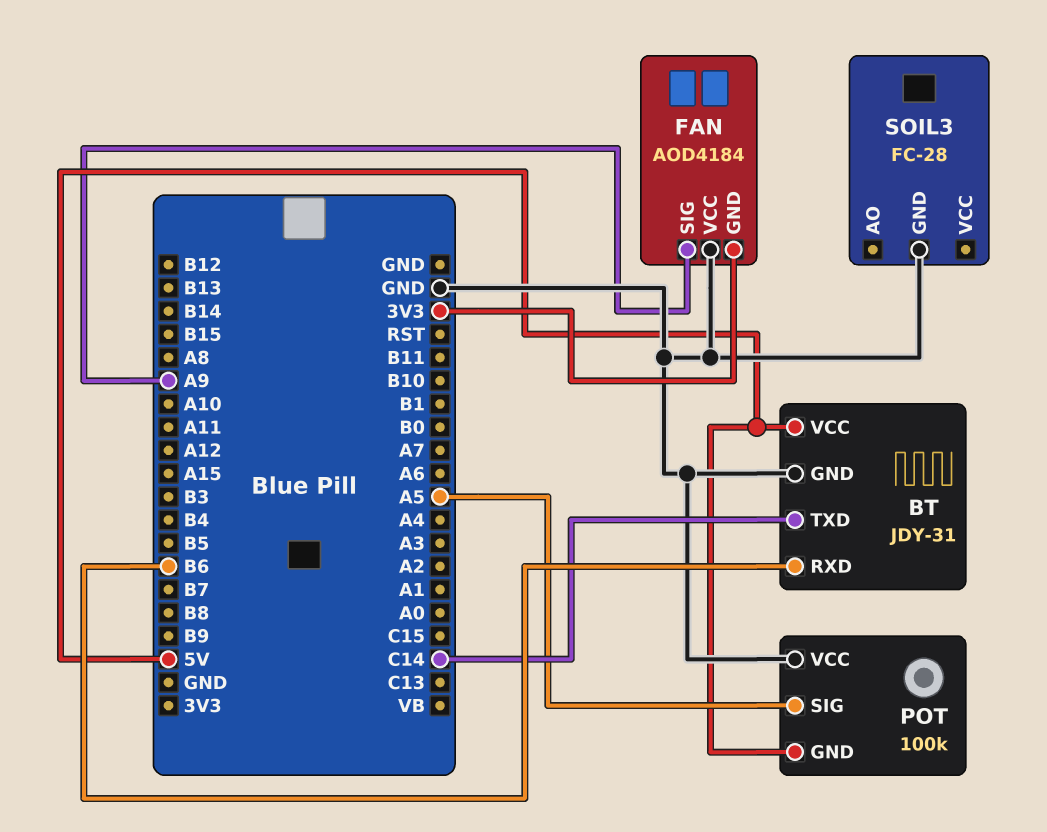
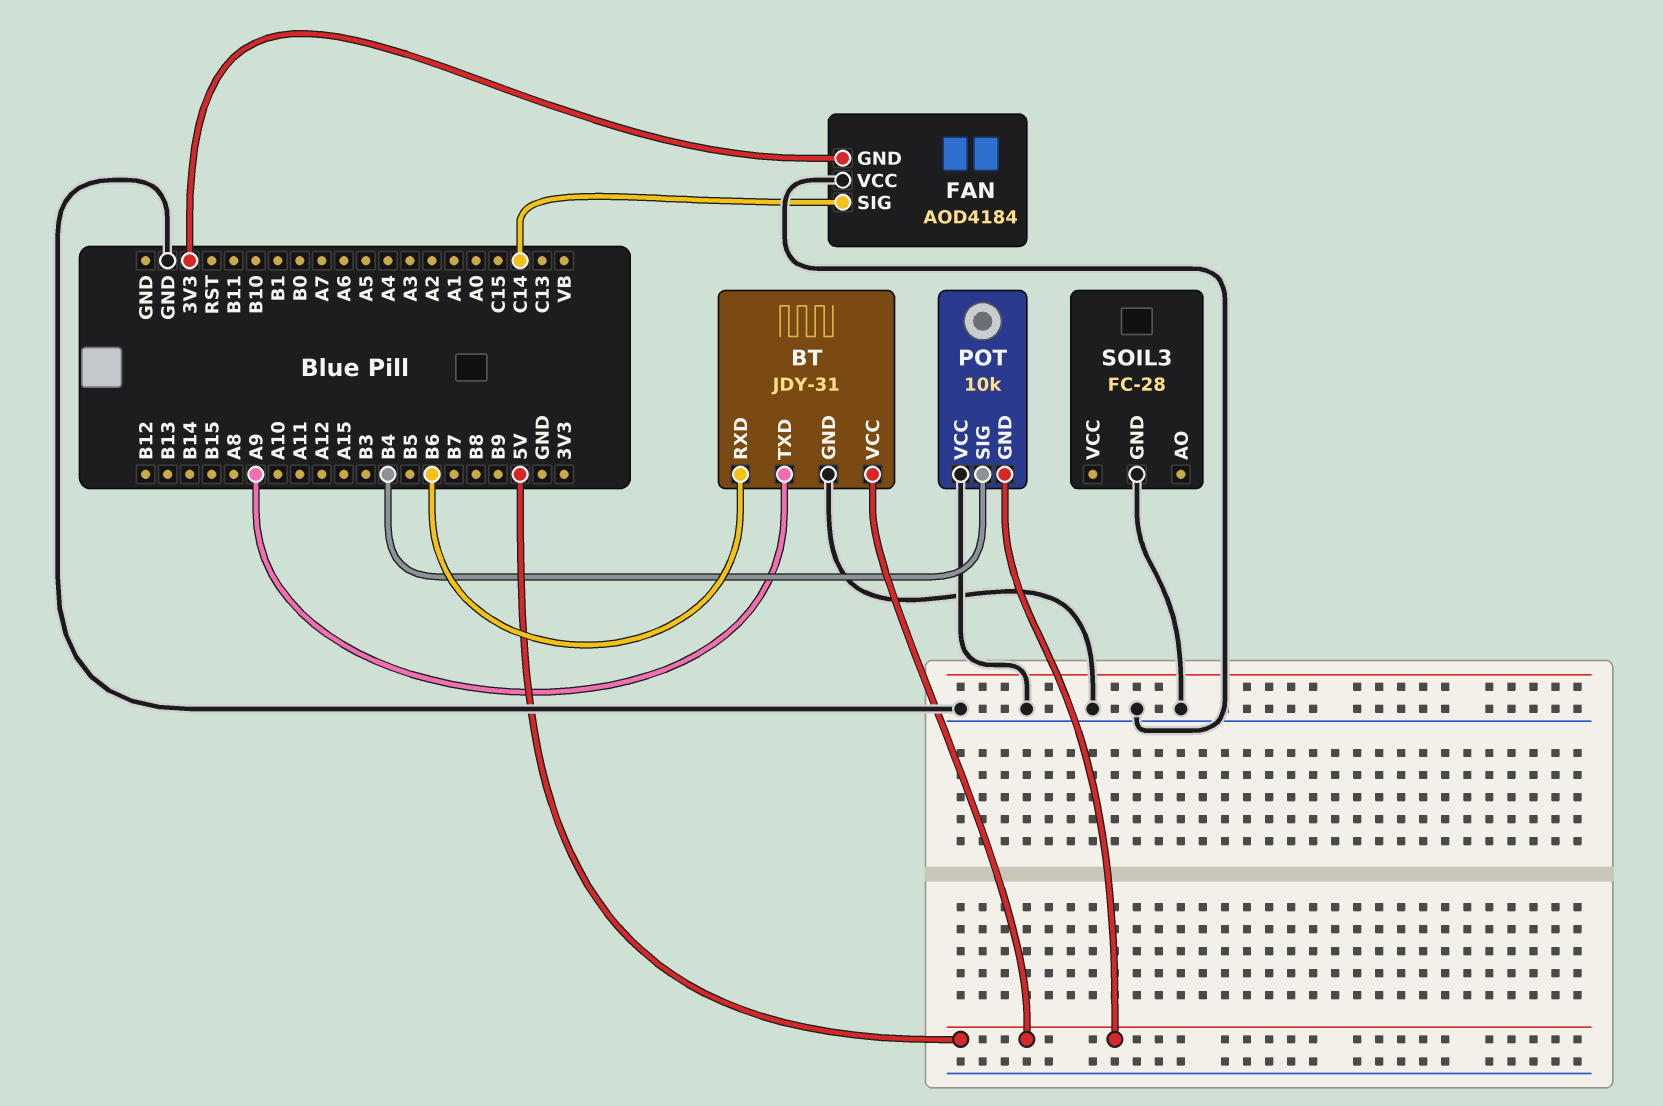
BT pin TXD: C14 -> A9
FAN pin SIG: A9 -> C14
POT: 100k -> 10k
POT pin SIG: A5 -> B4

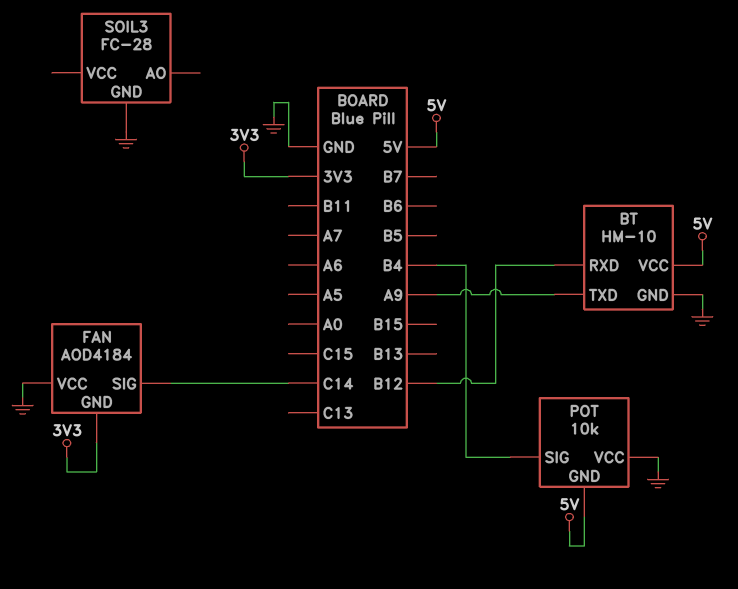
BT: JDY-31 -> HM-10
BT pin RXD: B6 -> B12

